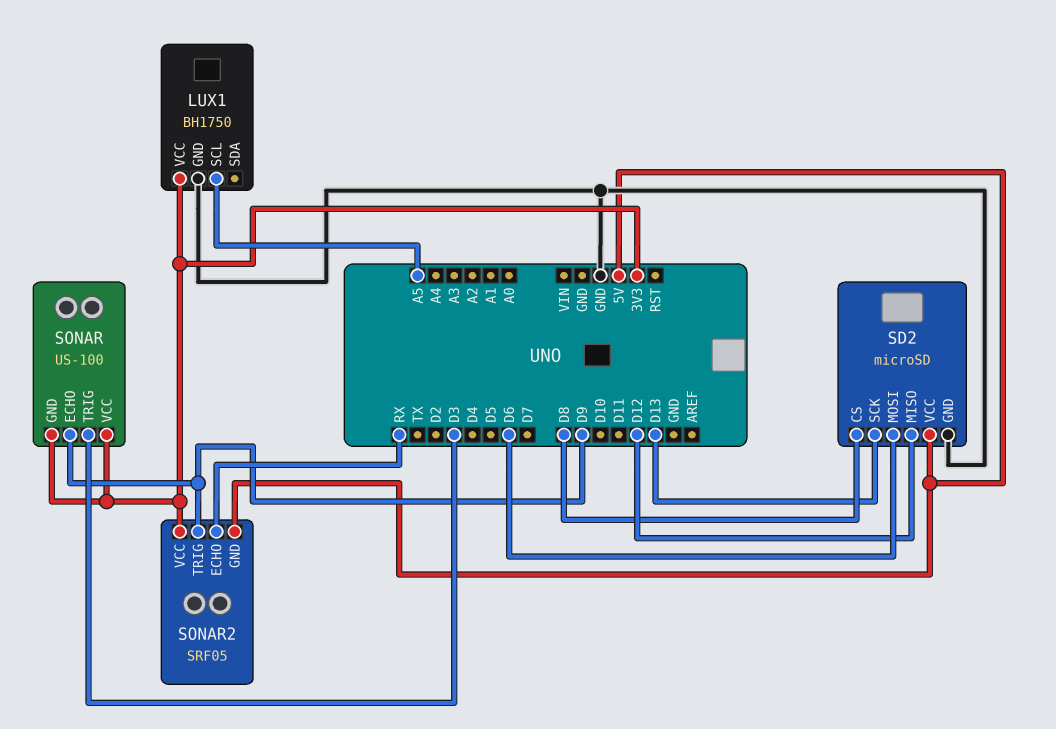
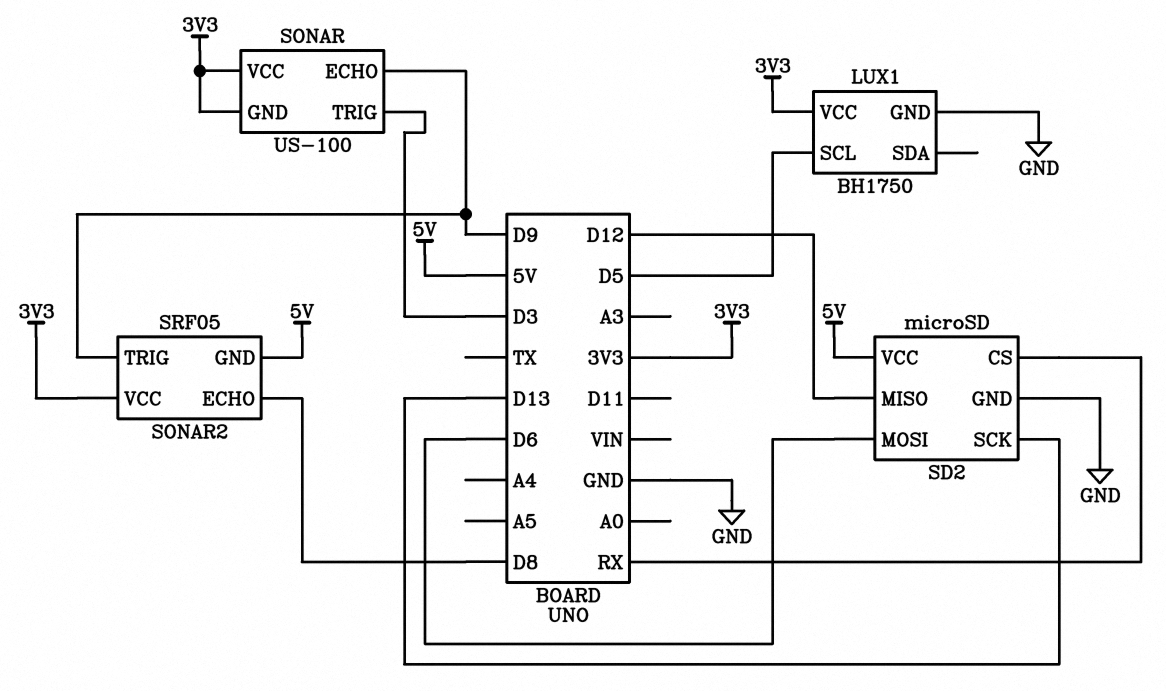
LUX1 pin SCL: A5 -> D5
SD2 pin CS: D8 -> RX
SONAR2 pin ECHO: RX -> D8

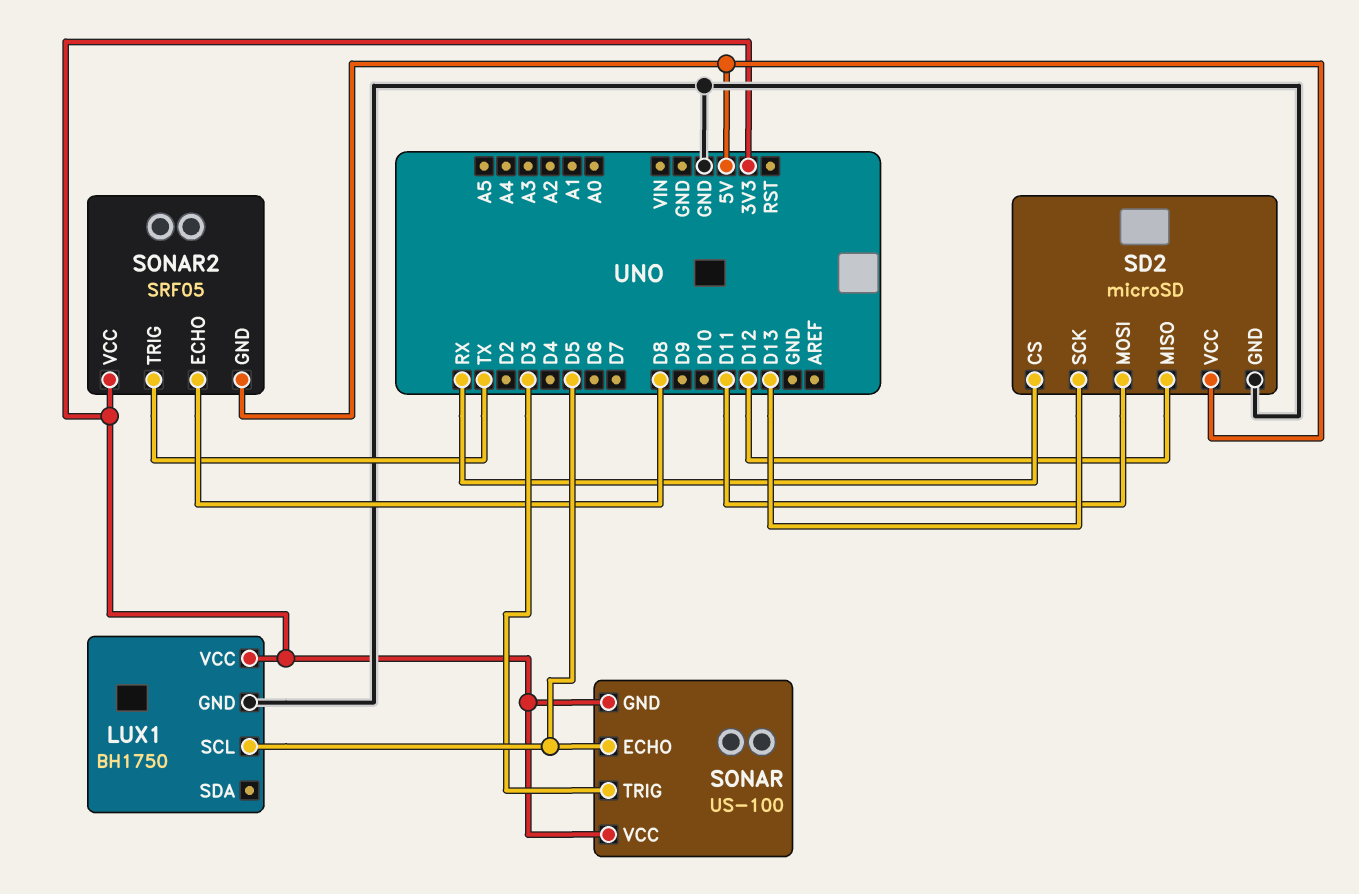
SD2 pin MOSI: D6 -> D11
SONAR pin ECHO: D9 -> D5
SONAR2 pin TRIG: D9 -> TX

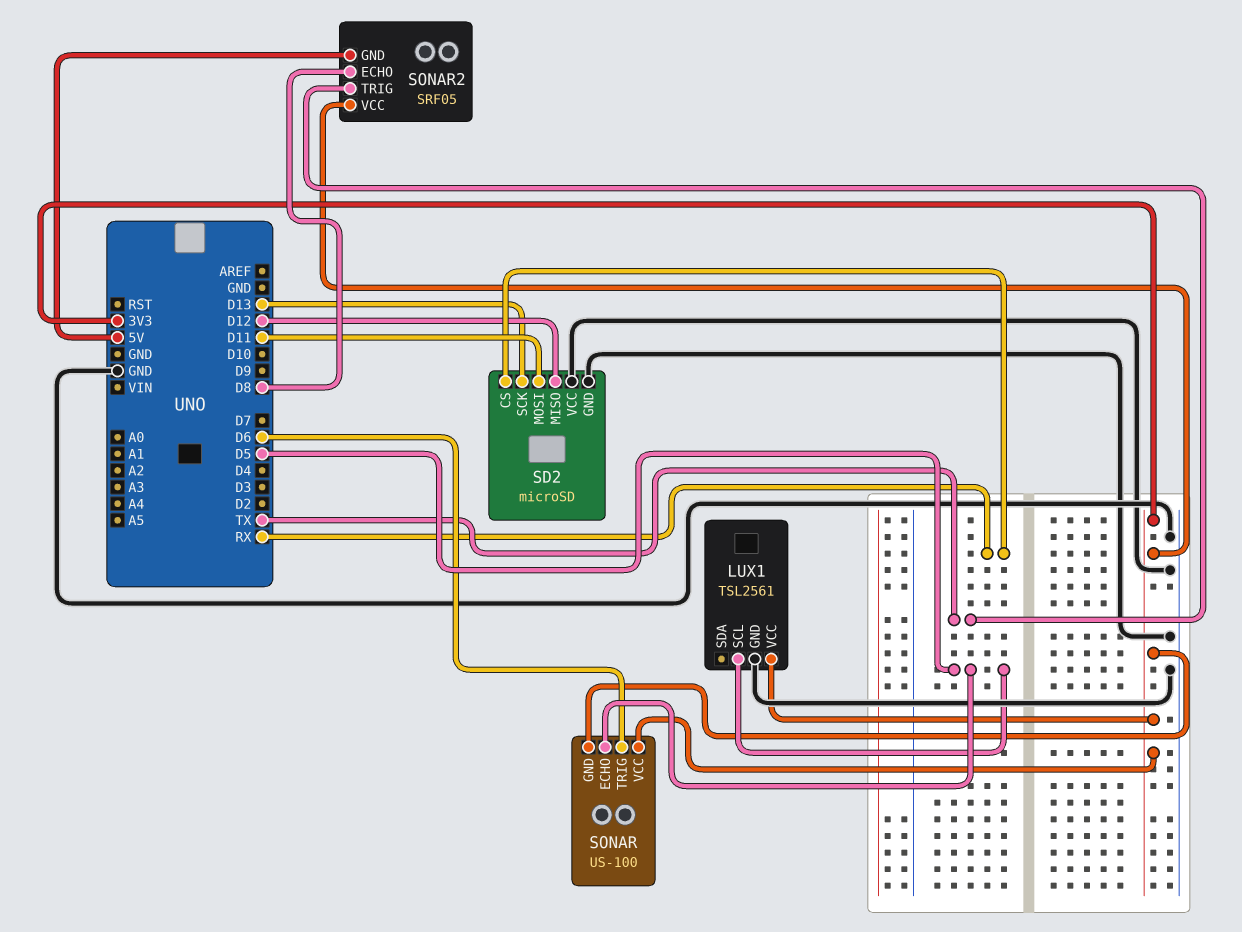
LUX1: BH1750 -> TSL2561
SD2 pin VCC: 5V -> GND
SONAR pin TRIG: D3 -> D6

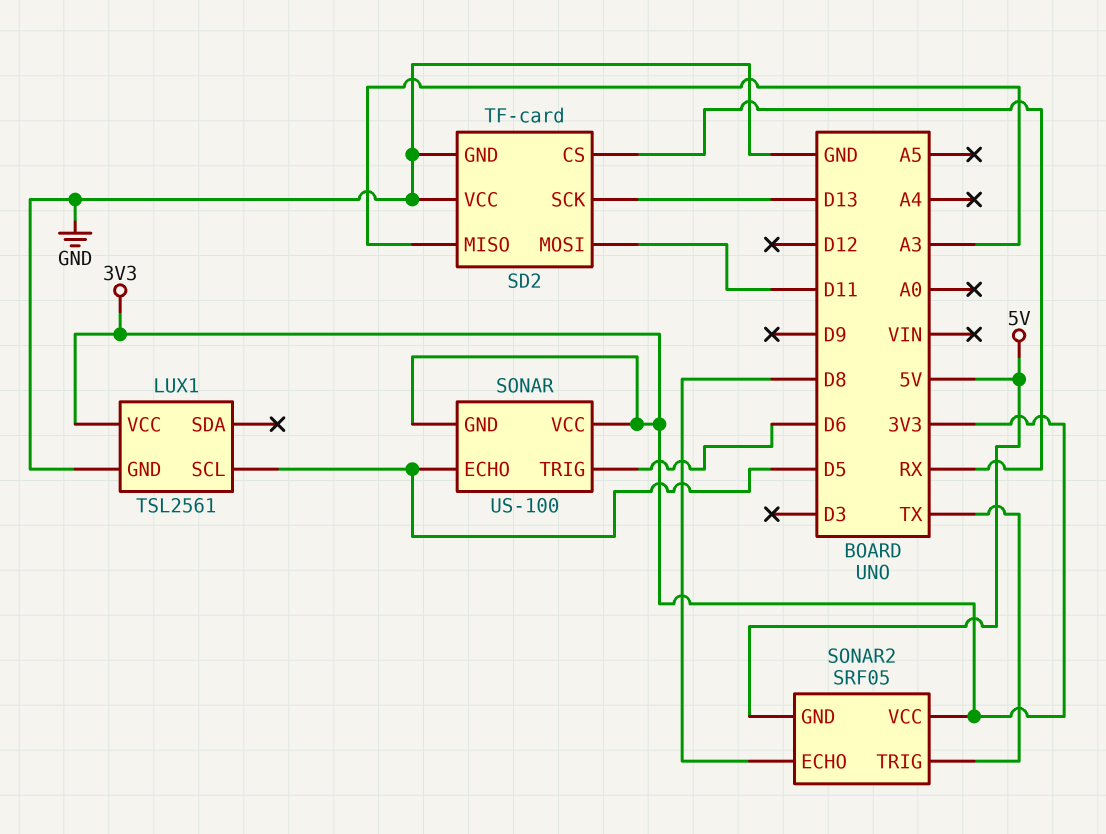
SD2: microSD -> TF-card
SD2 pin MISO: D12 -> A3

